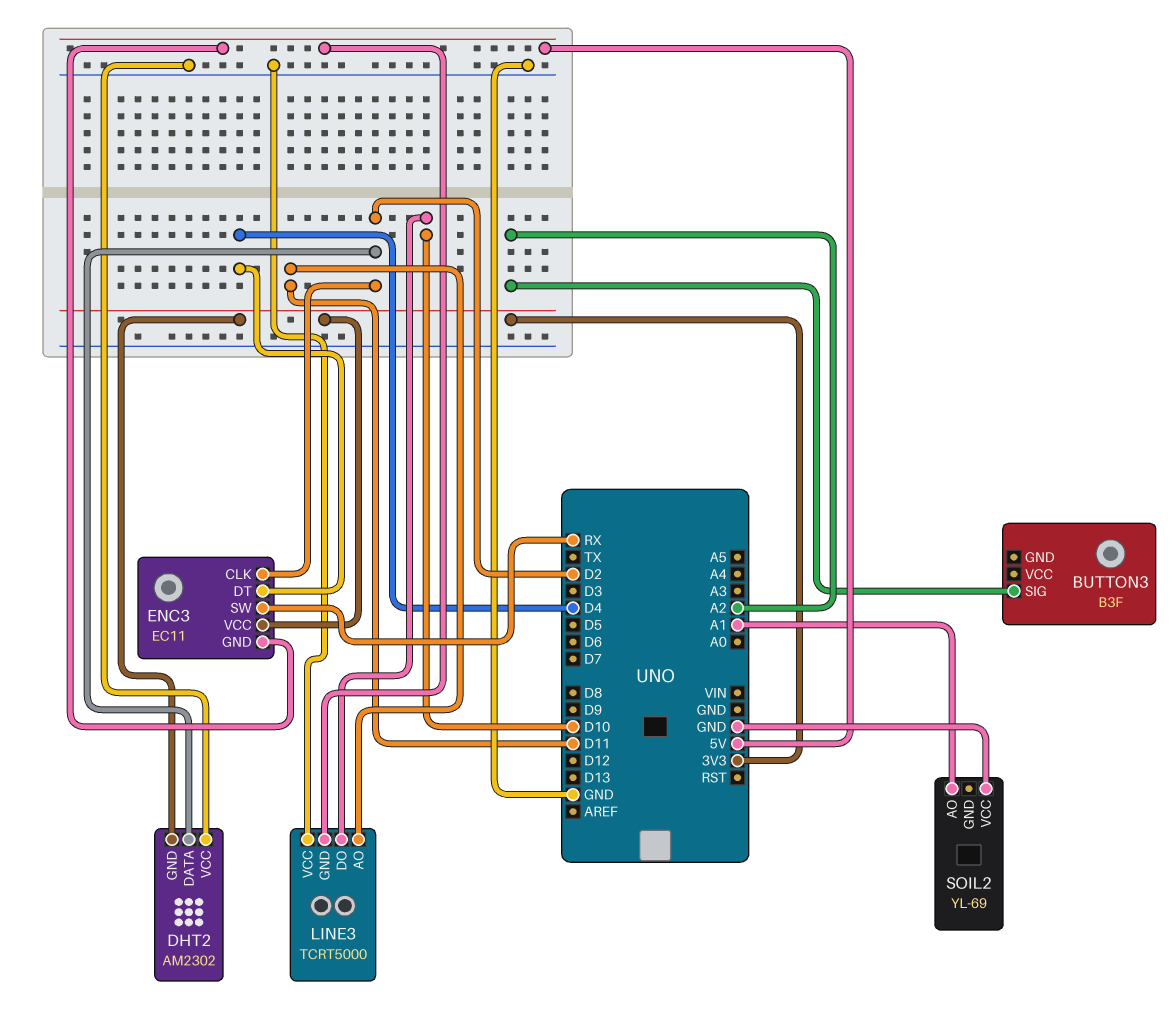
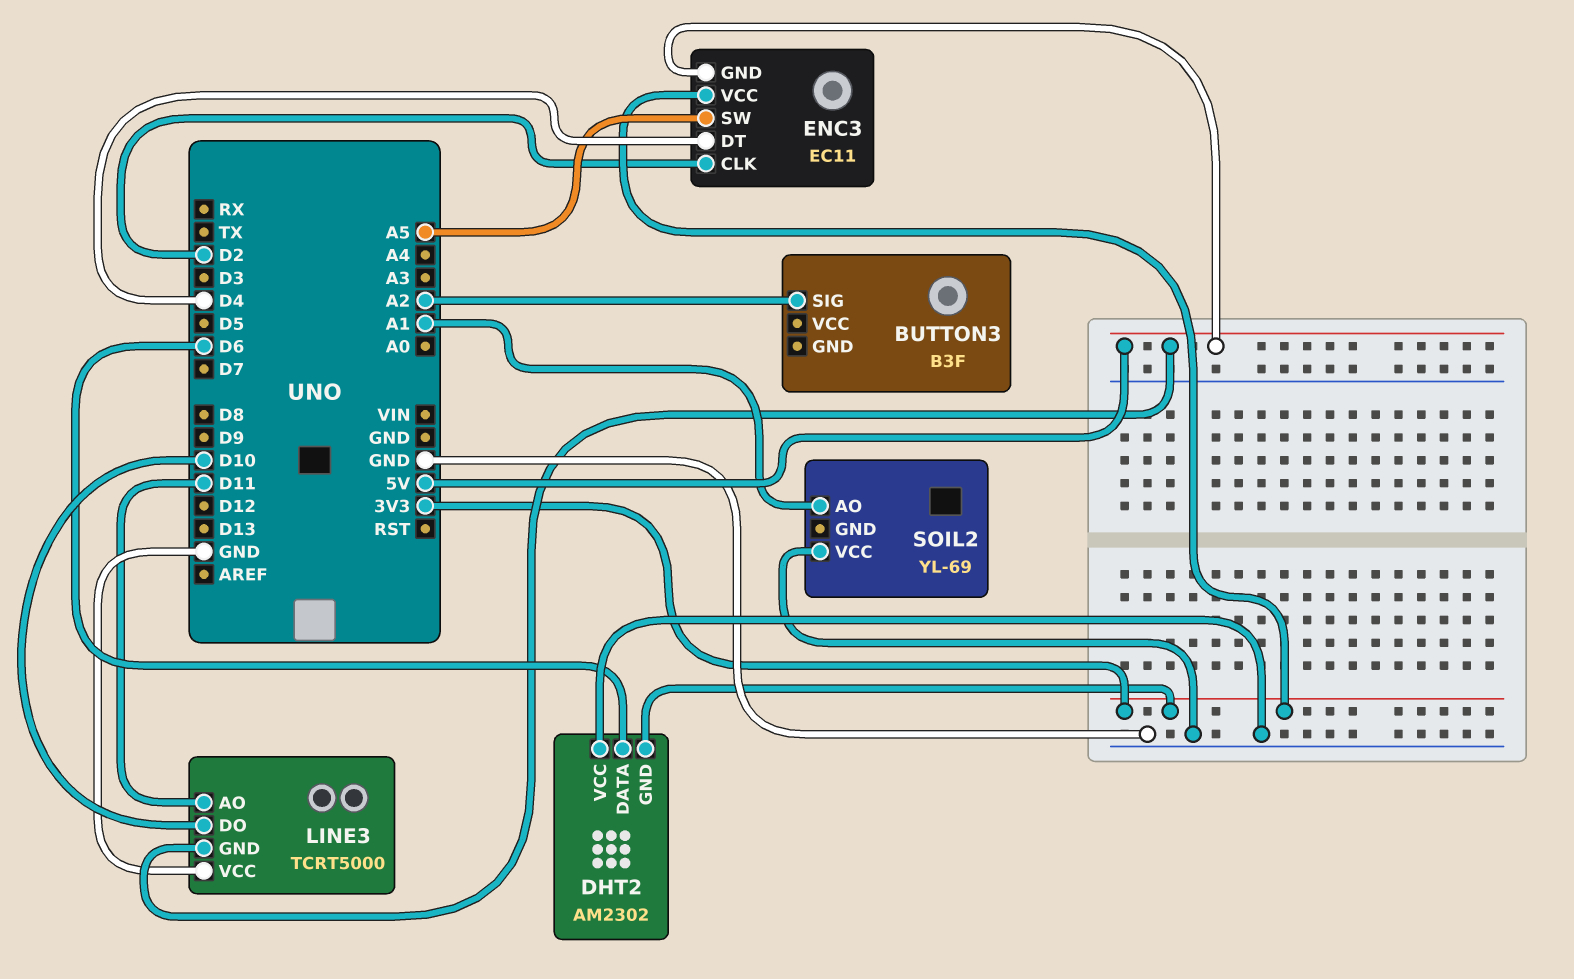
DHT2 pin DATA: D2 -> D6
ENC3 pin SW: RX -> A5

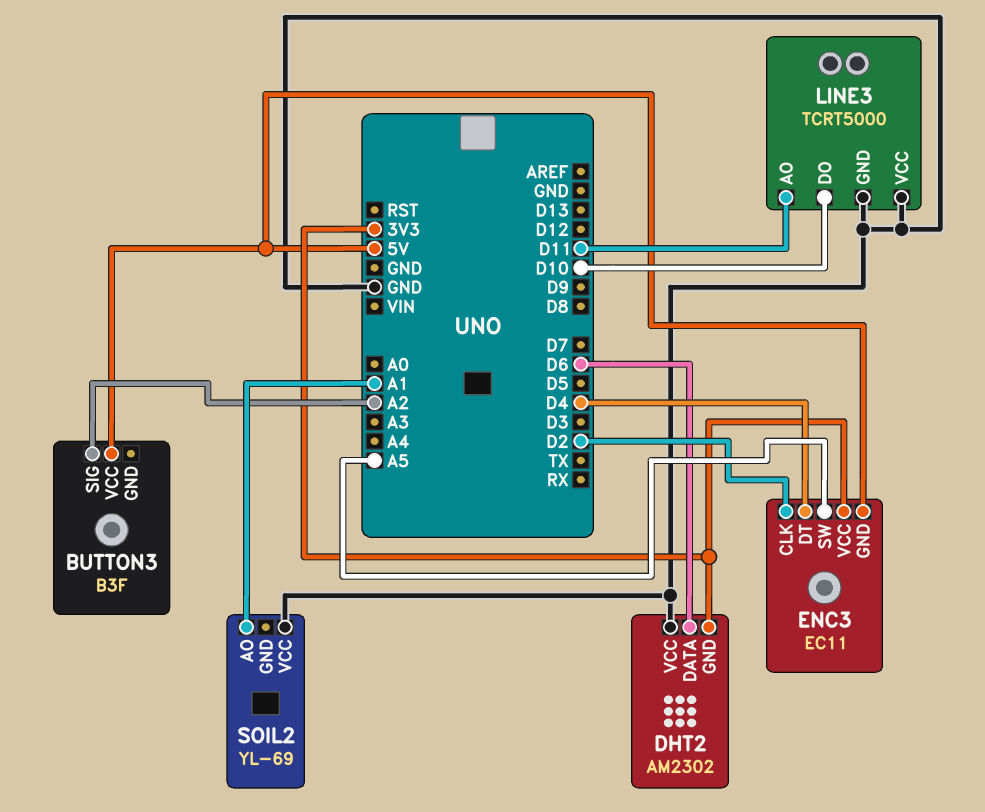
BUTTON3 pin VCC: none -> 5V
LINE3 pin GND: 5V -> GND

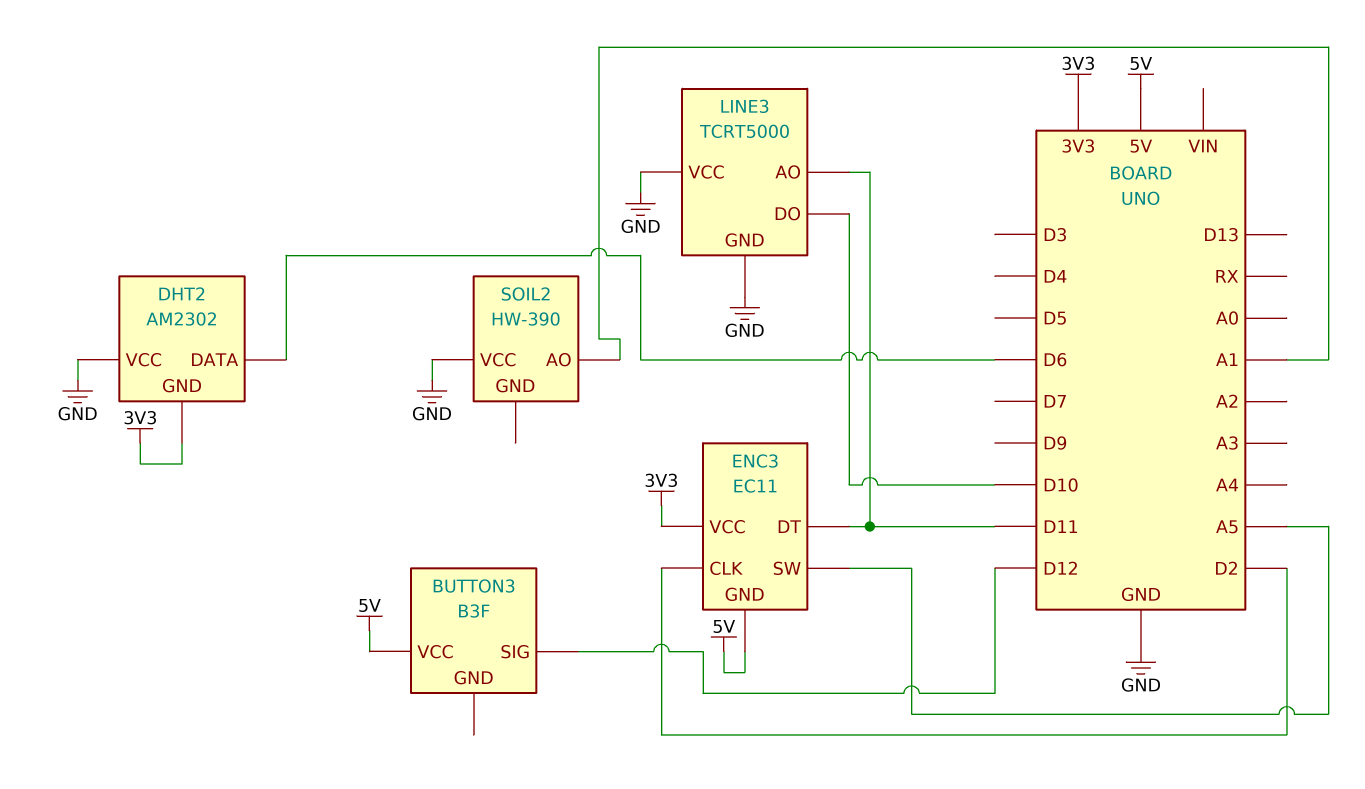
BUTTON3 pin SIG: A2 -> D12
ENC3 pin DT: D4 -> D11
SOIL2: YL-69 -> HW-390

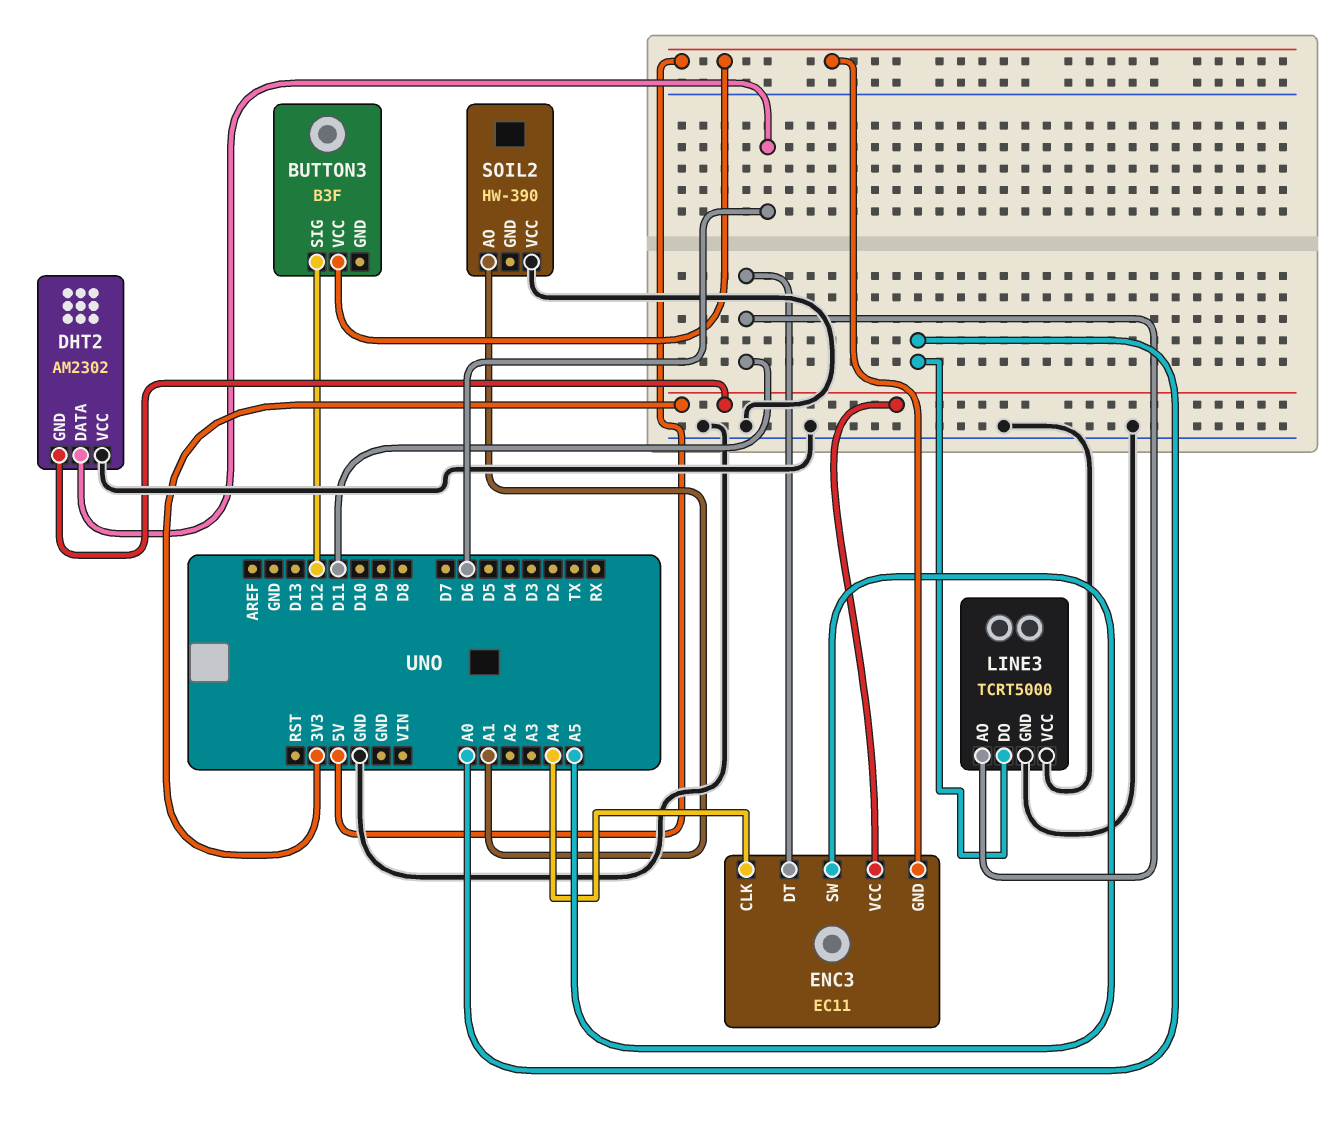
ENC3 pin CLK: D2 -> A4
LINE3 pin DO: D10 -> A0

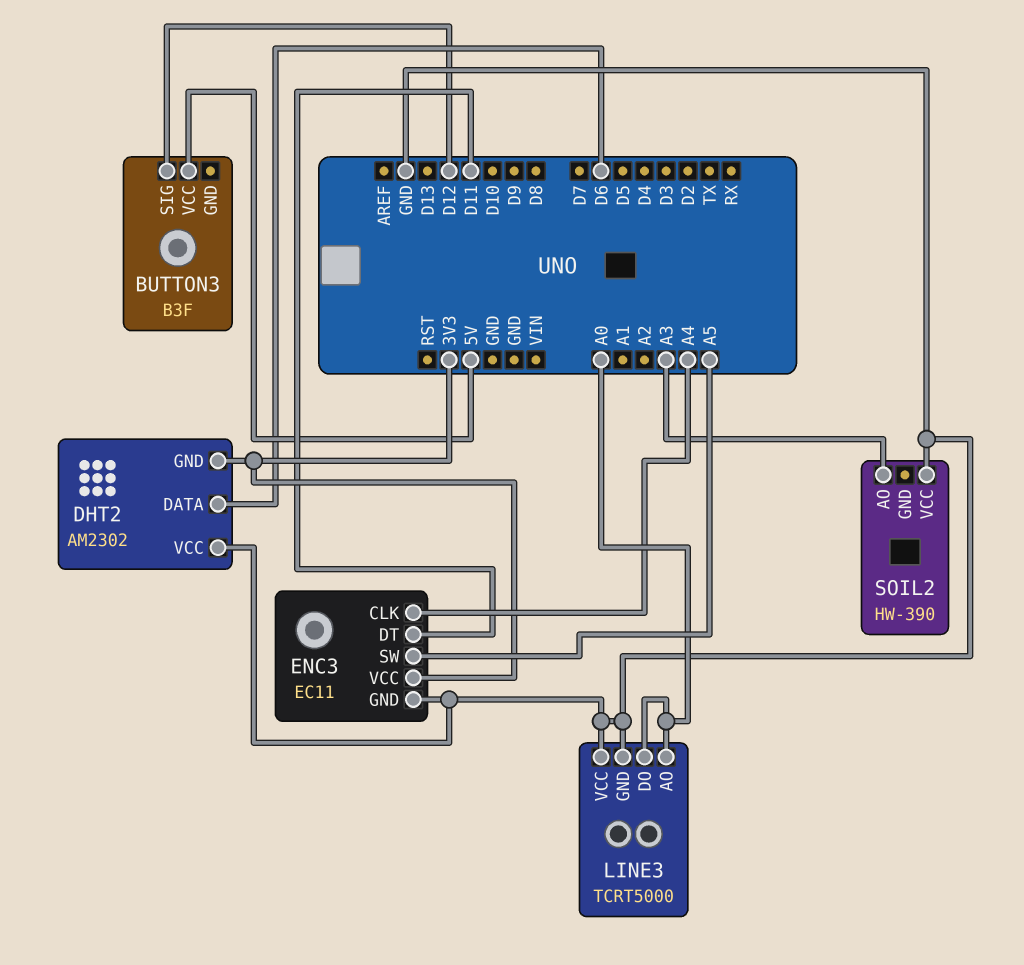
ENC3 pin GND: 5V -> GND
LINE3 pin AO: D11 -> A0
SOIL2 pin AO: A1 -> A3

